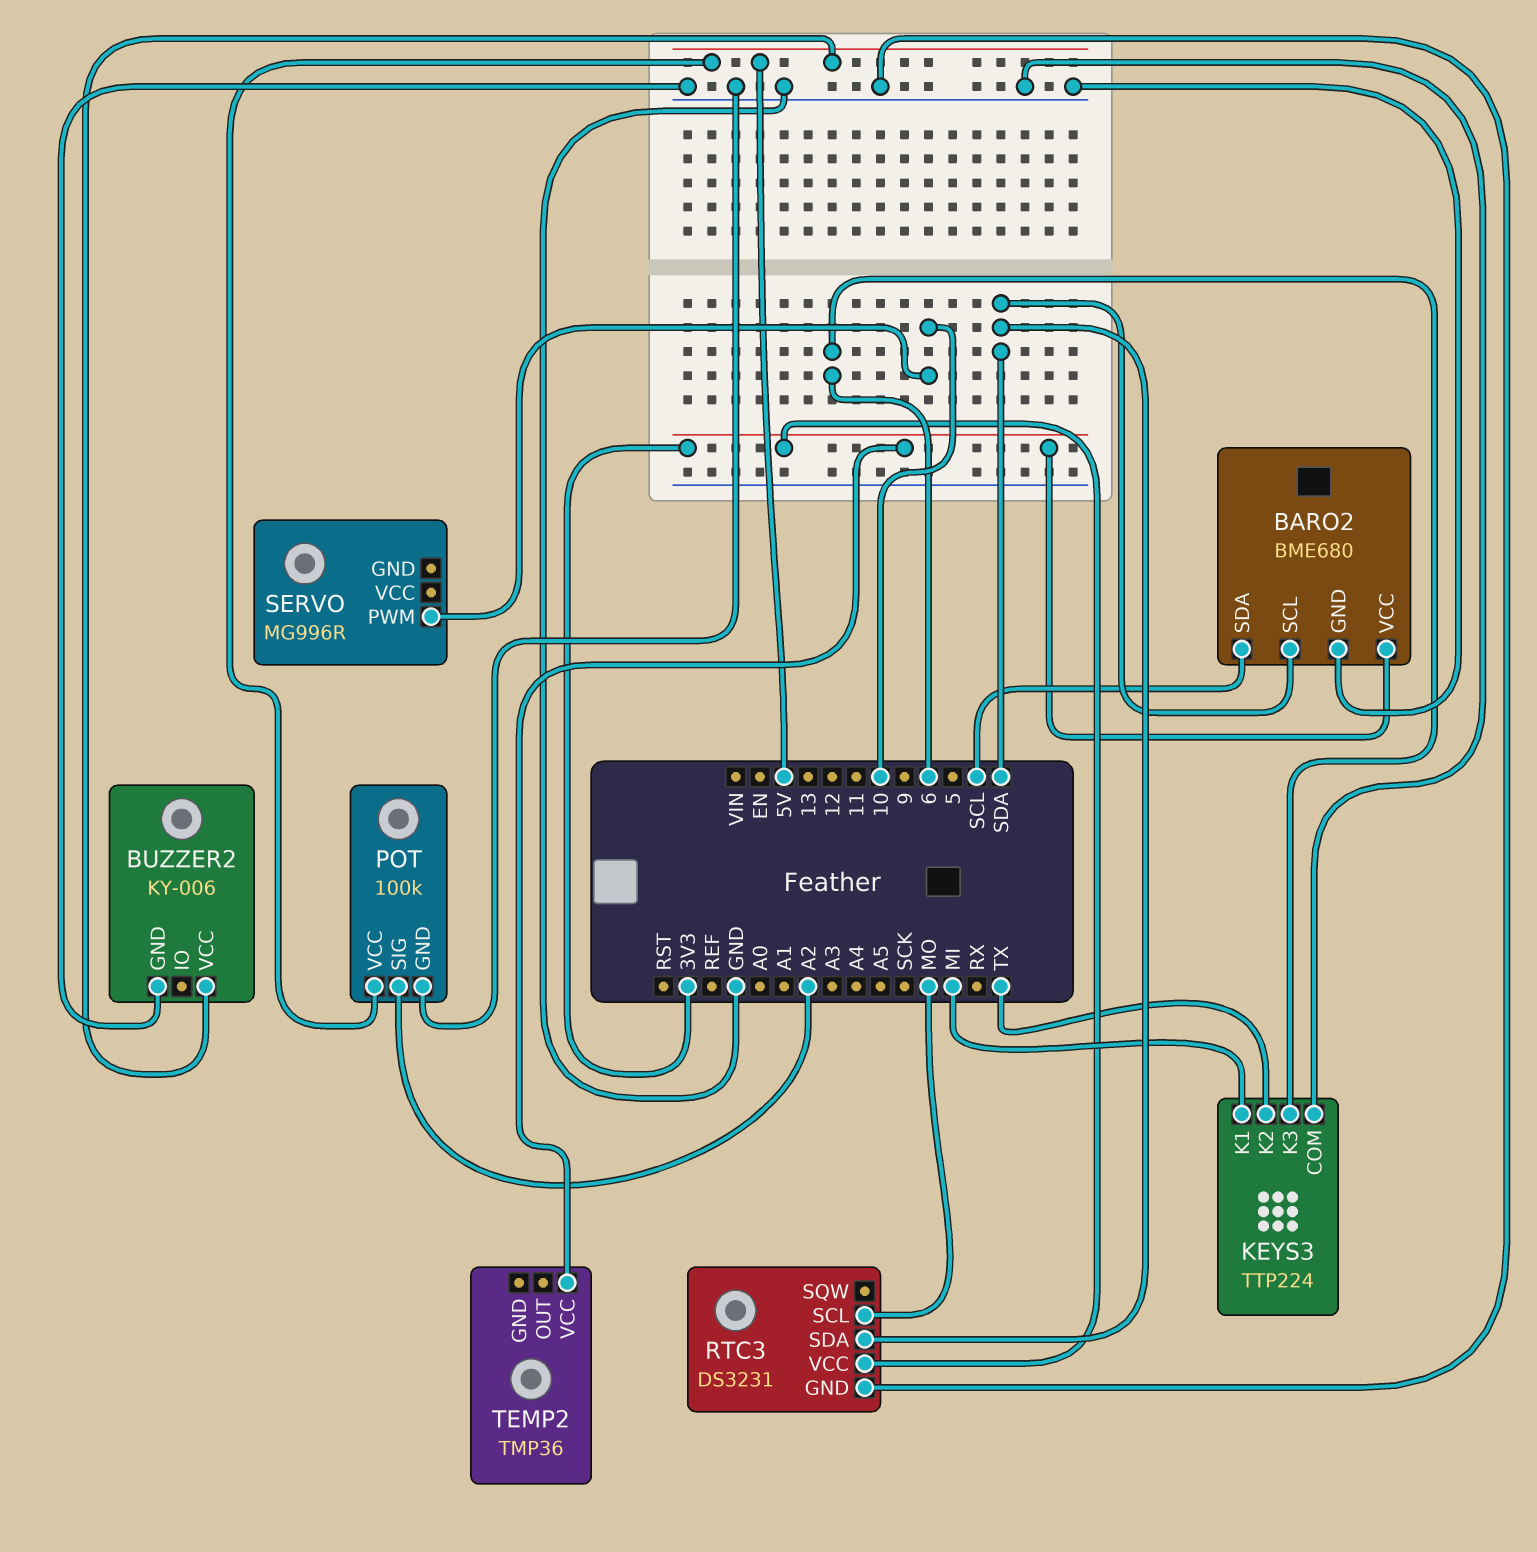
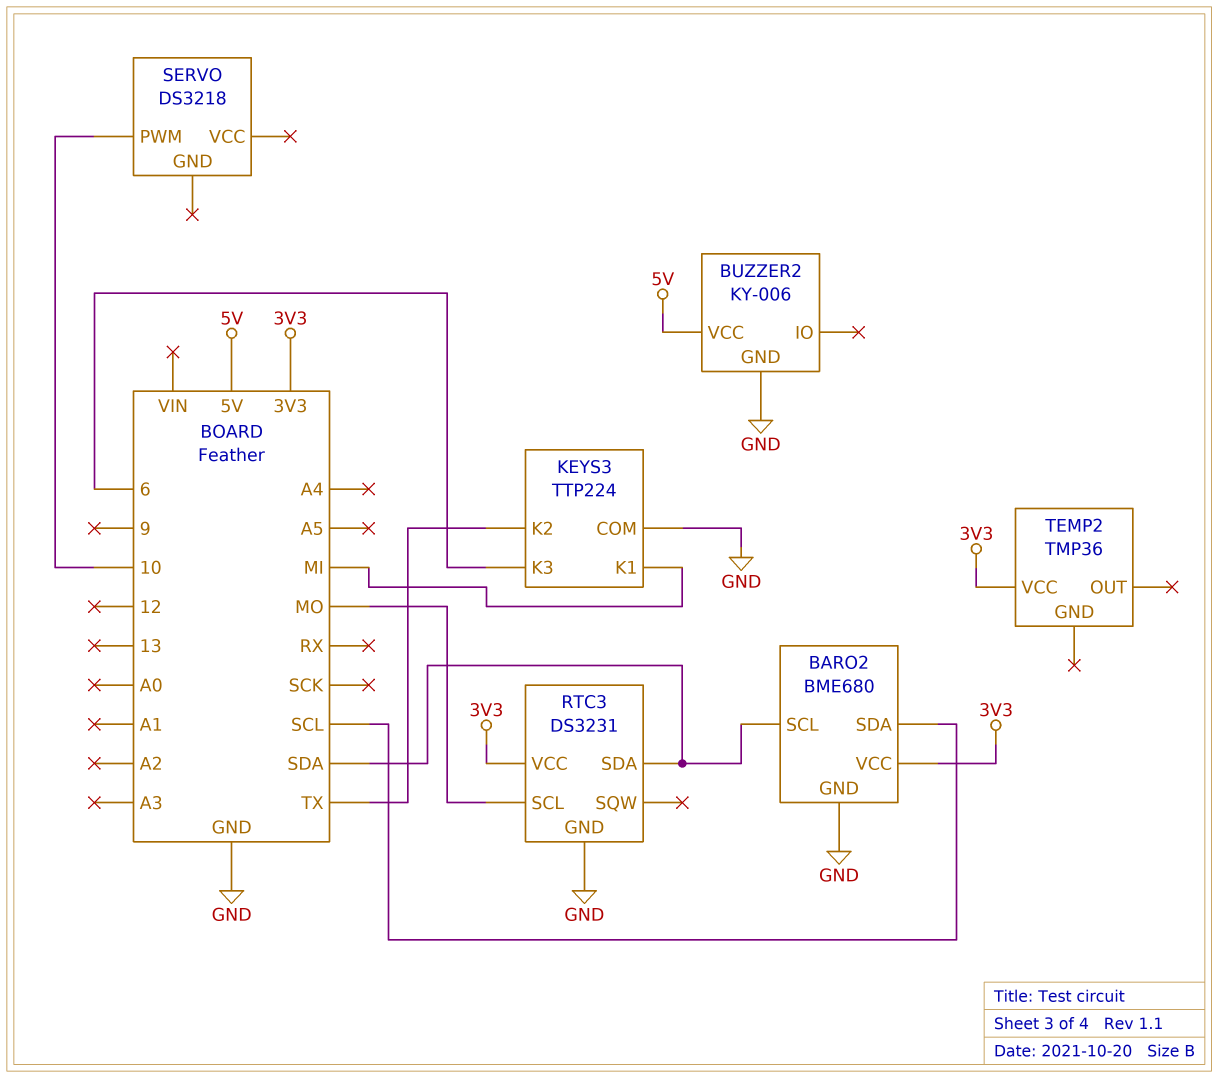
POT: 100k -> none
POT pin GND: GND -> none
POT pin SIG: A2 -> none
POT pin VCC: 5V -> none
SERVO: MG996R -> DS3218

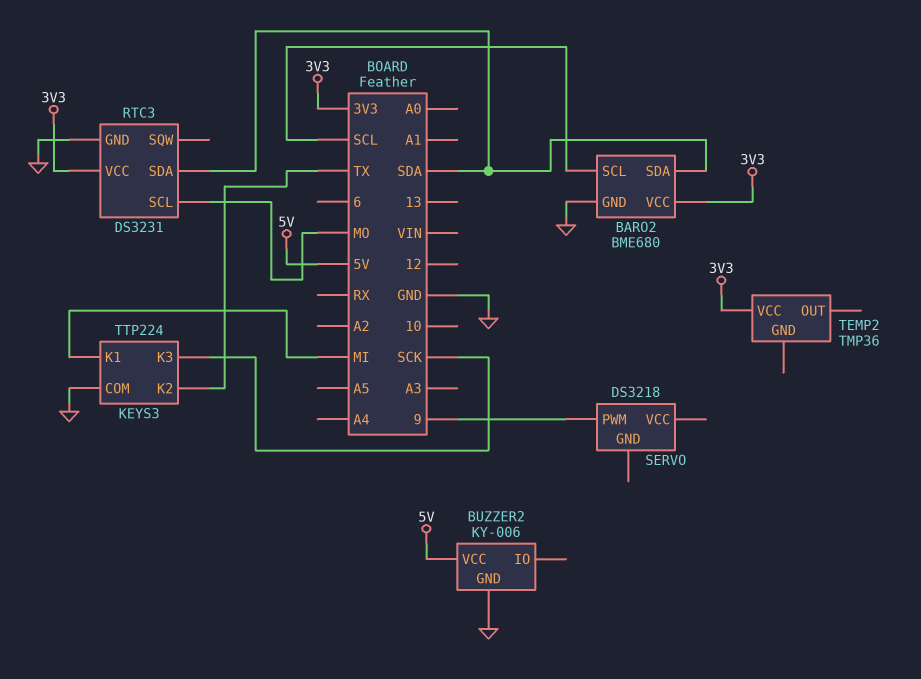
BARO2 pin SCL: SDA -> SCL
BARO2 pin SDA: SCL -> SDA
KEYS3 pin K3: 6 -> SCK
SERVO pin PWM: 10 -> 9

